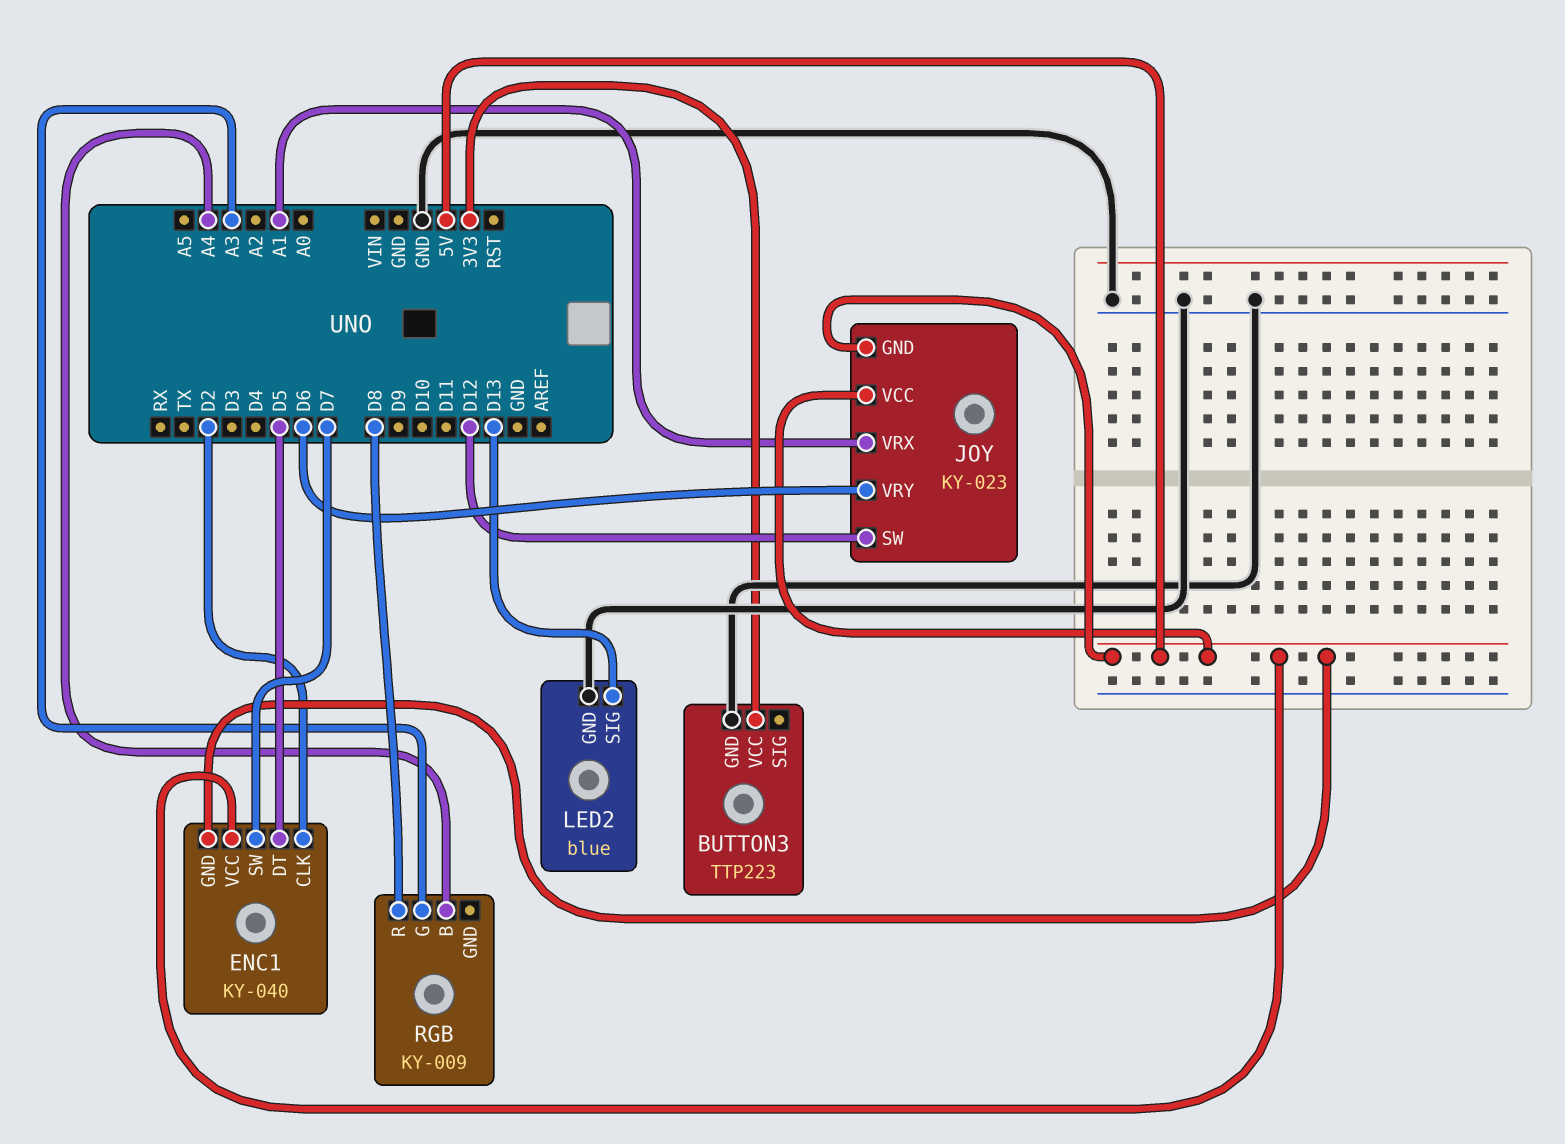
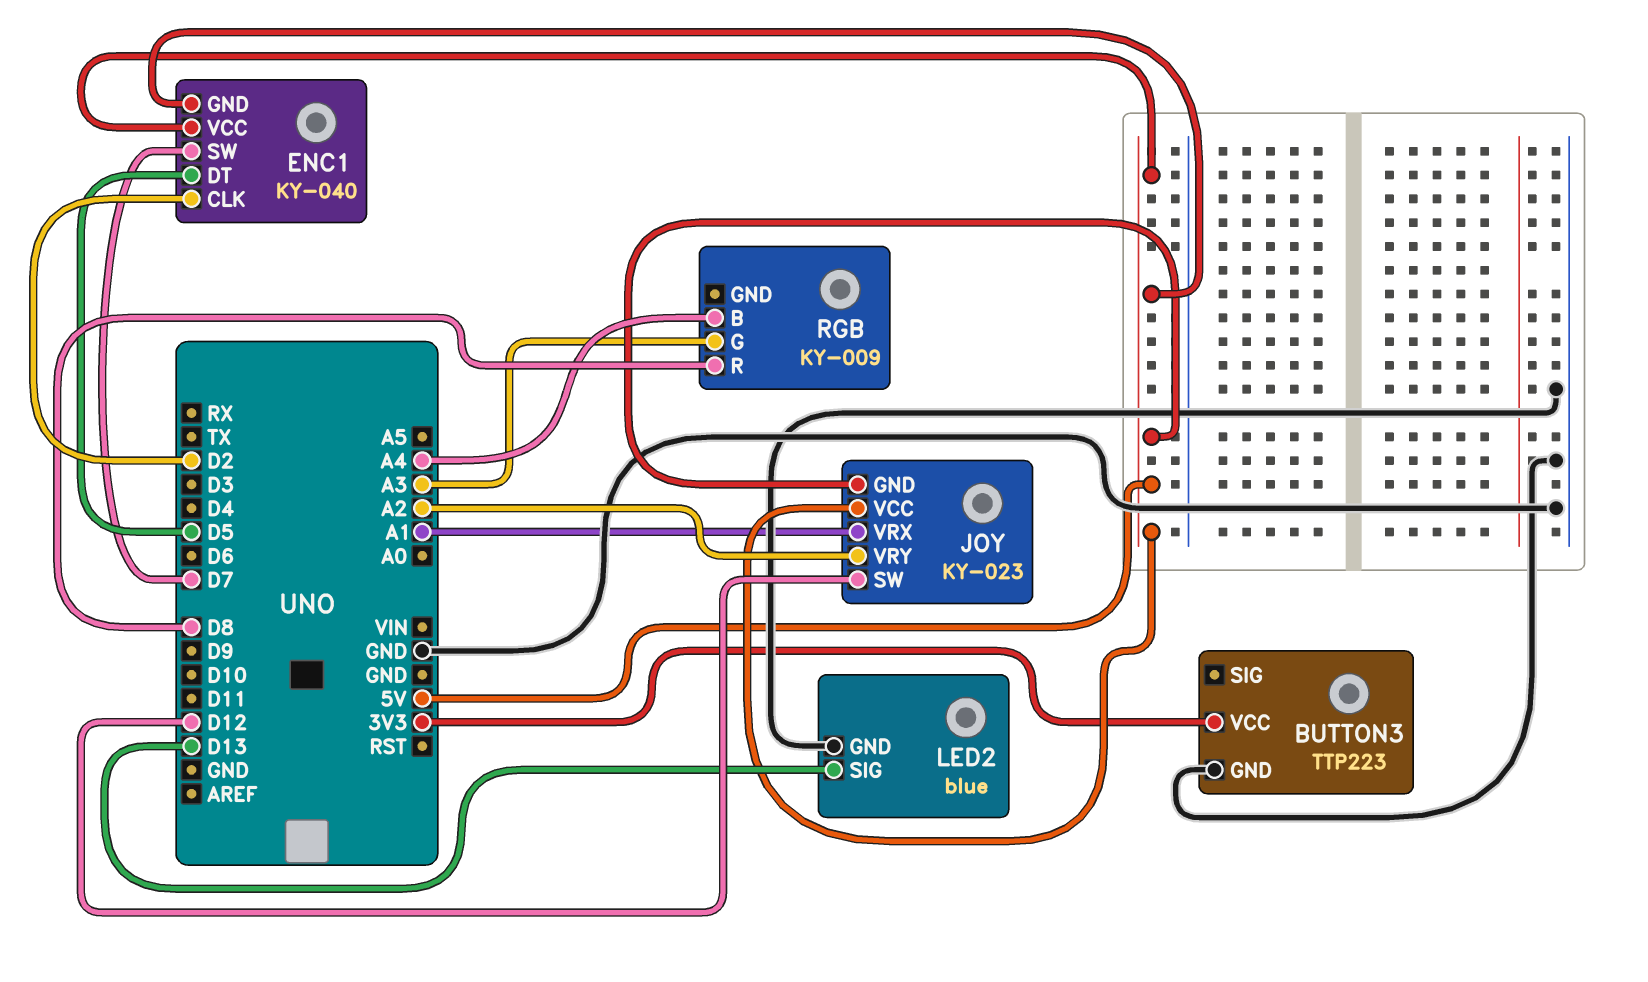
JOY pin VRY: D6 -> A2

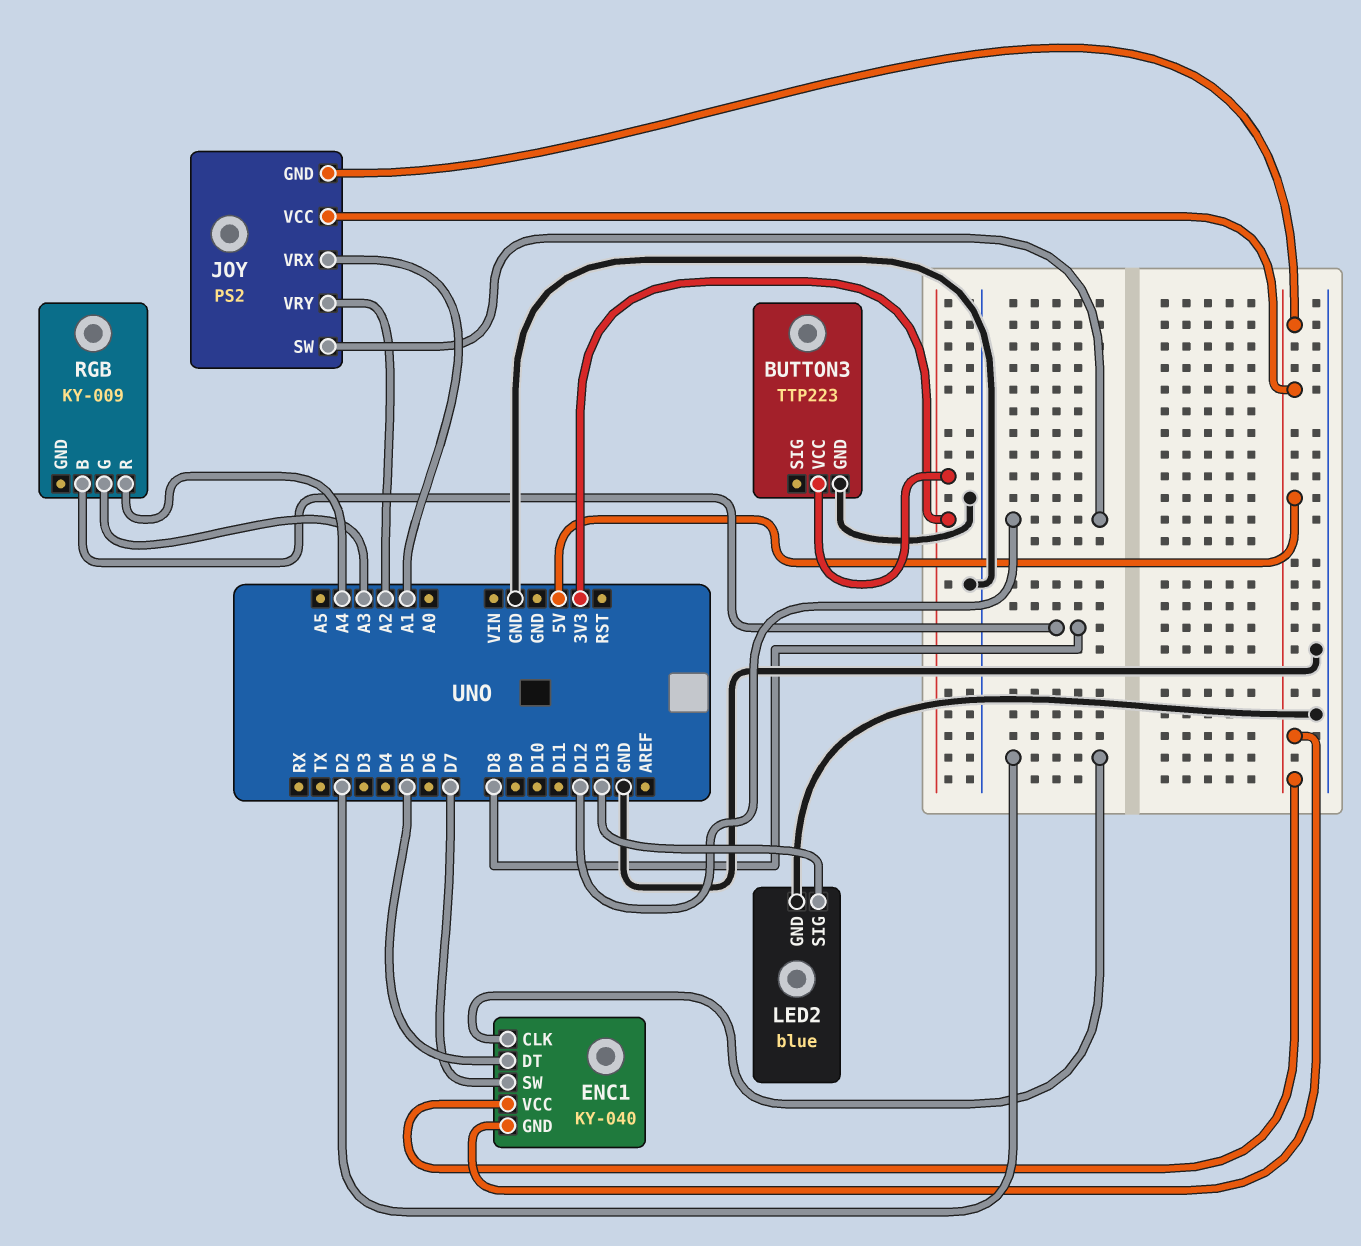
JOY: KY-023 -> PS2
RGB pin B: A4 -> D8
RGB pin R: D8 -> A4

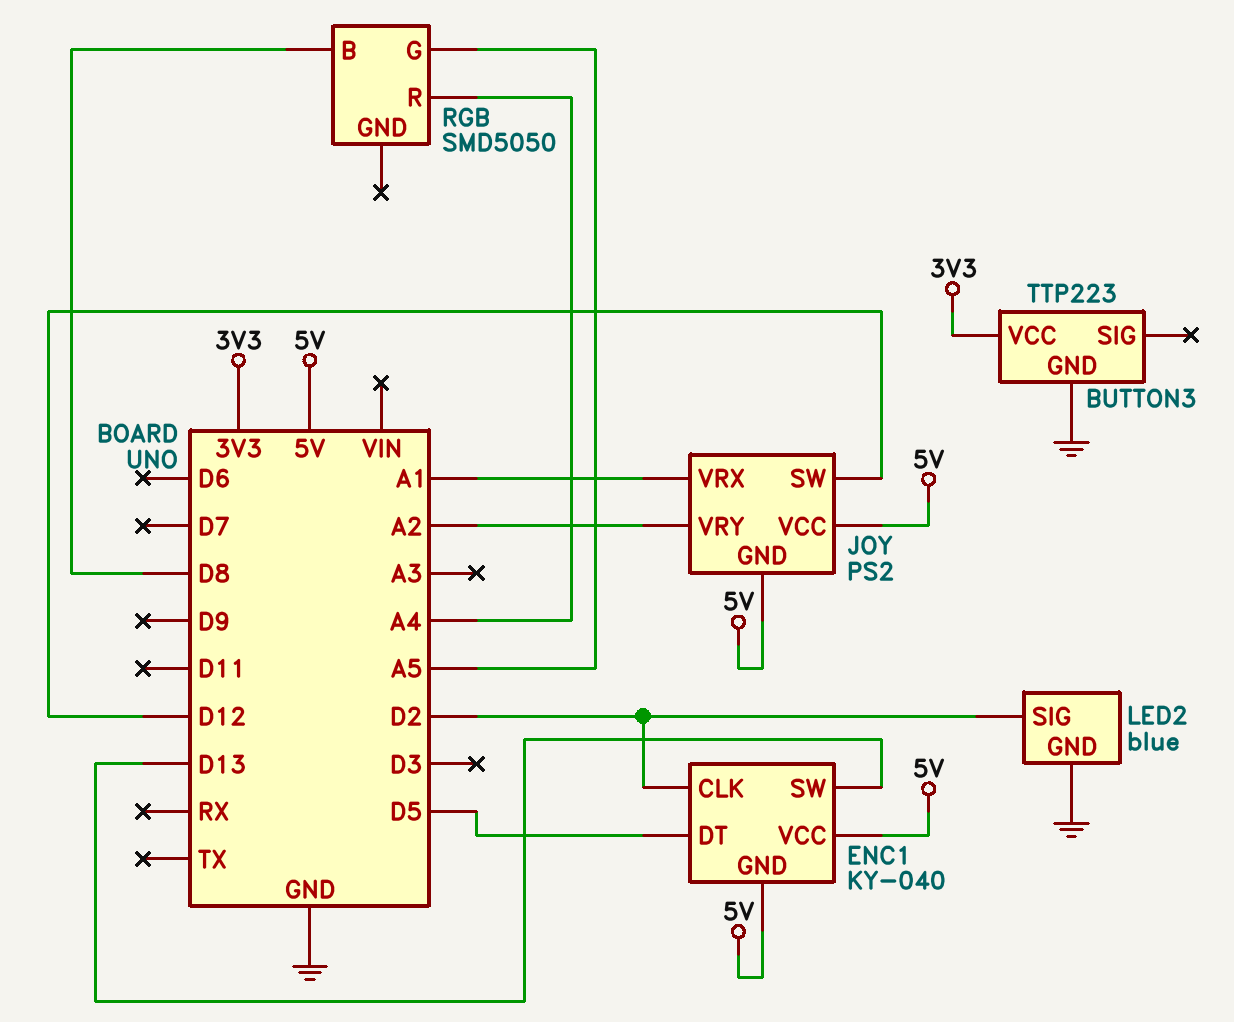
ENC1 pin SW: D7 -> D13
LED2 pin SIG: D13 -> D2
RGB: KY-009 -> SMD5050
RGB pin G: A3 -> A5

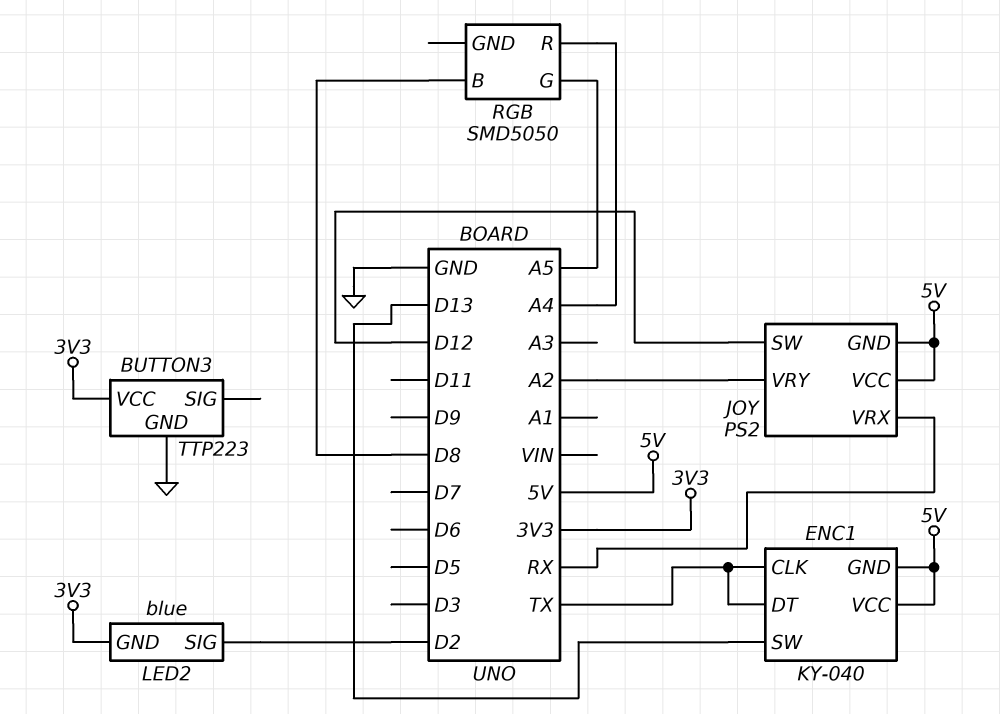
ENC1 pin CLK: D2 -> TX
ENC1 pin DT: D5 -> TX
JOY pin VRX: A1 -> RX
LED2 pin GND: GND -> 3V3

